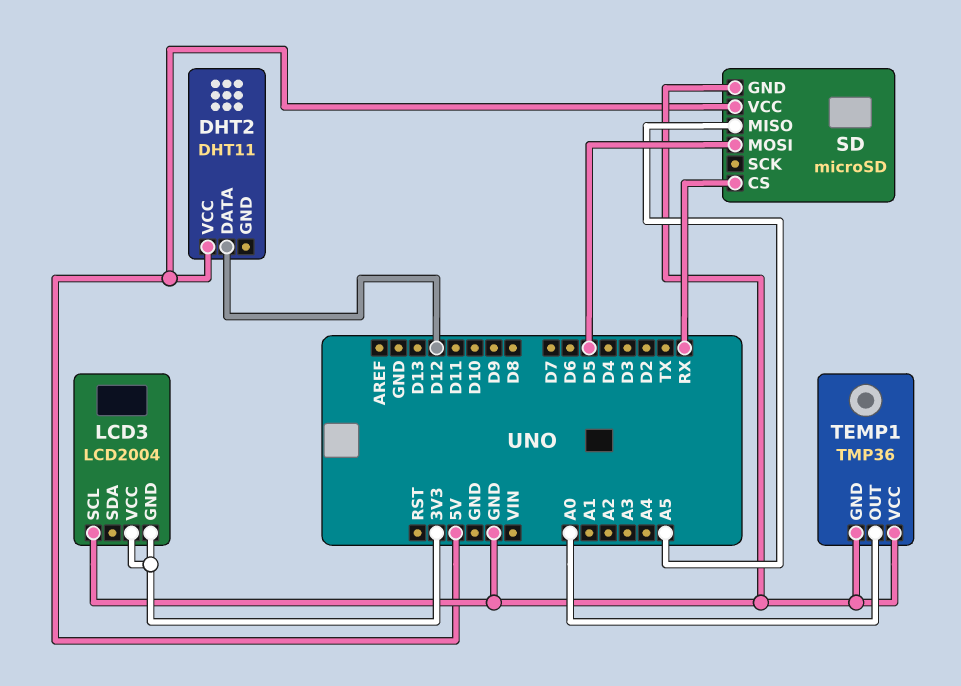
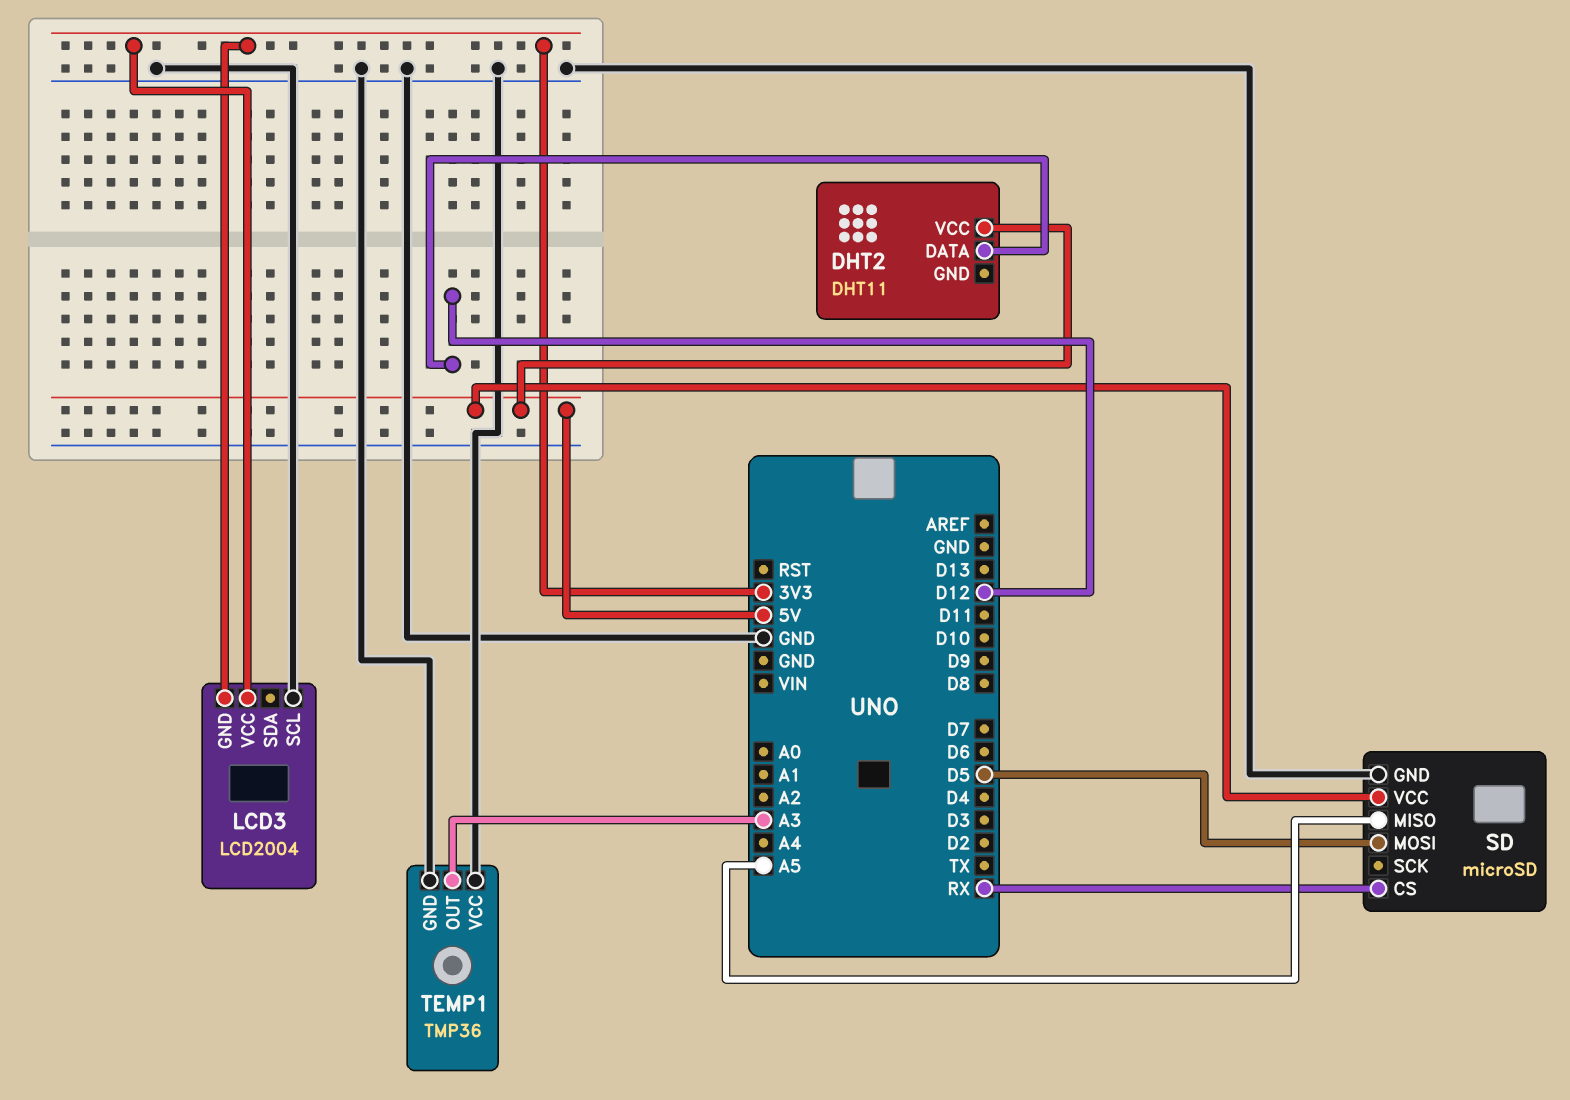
TEMP1 pin OUT: A0 -> A3

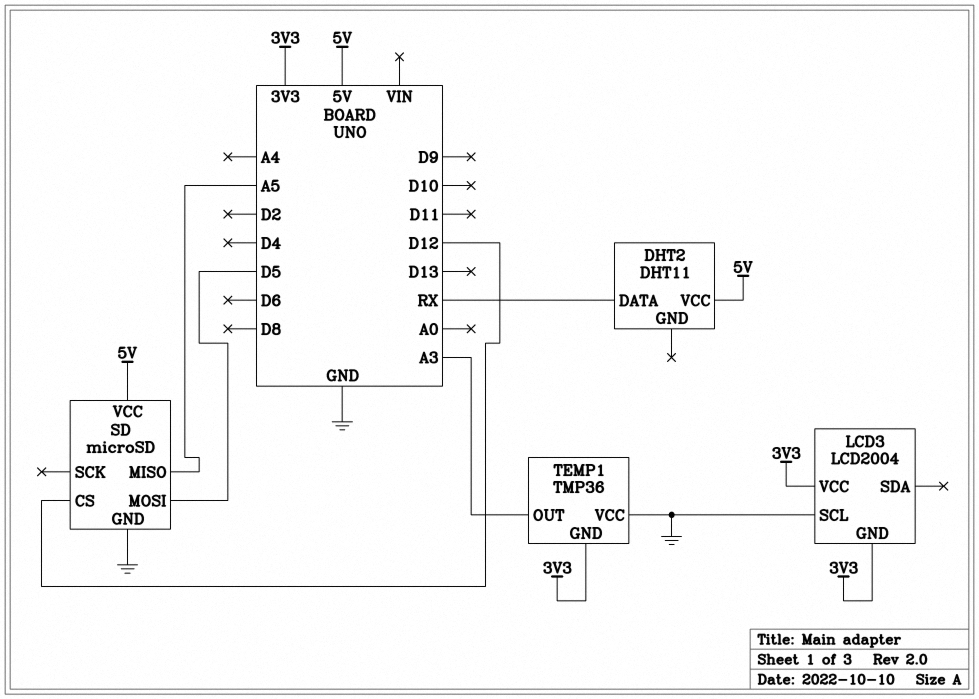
DHT2 pin DATA: D12 -> RX
SD pin CS: RX -> D12
TEMP1 pin GND: GND -> 3V3

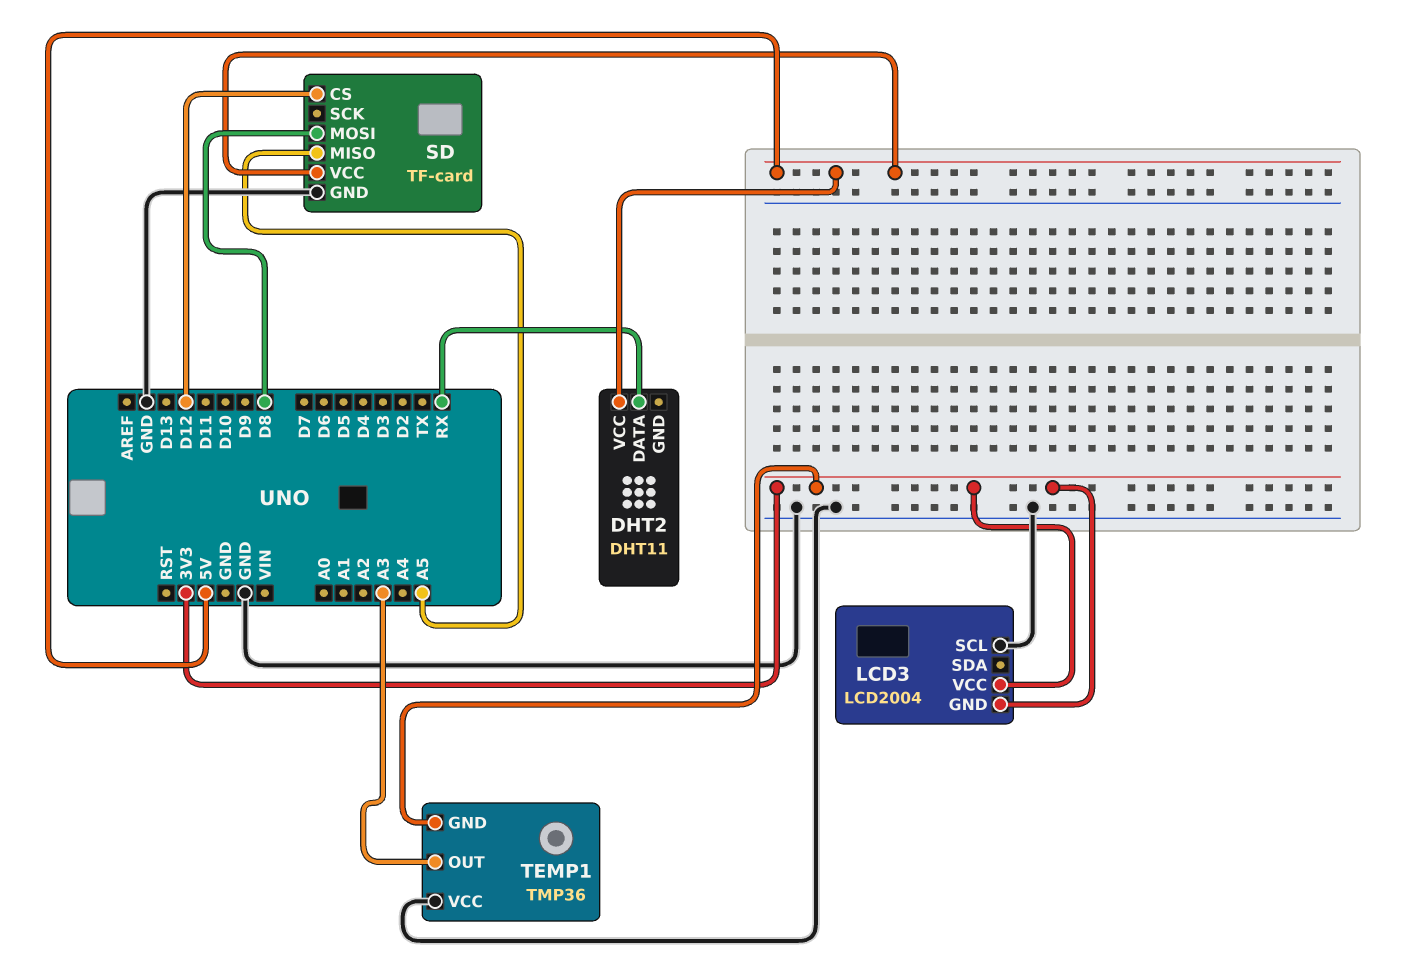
SD: microSD -> TF-card
SD pin MOSI: D5 -> D8

